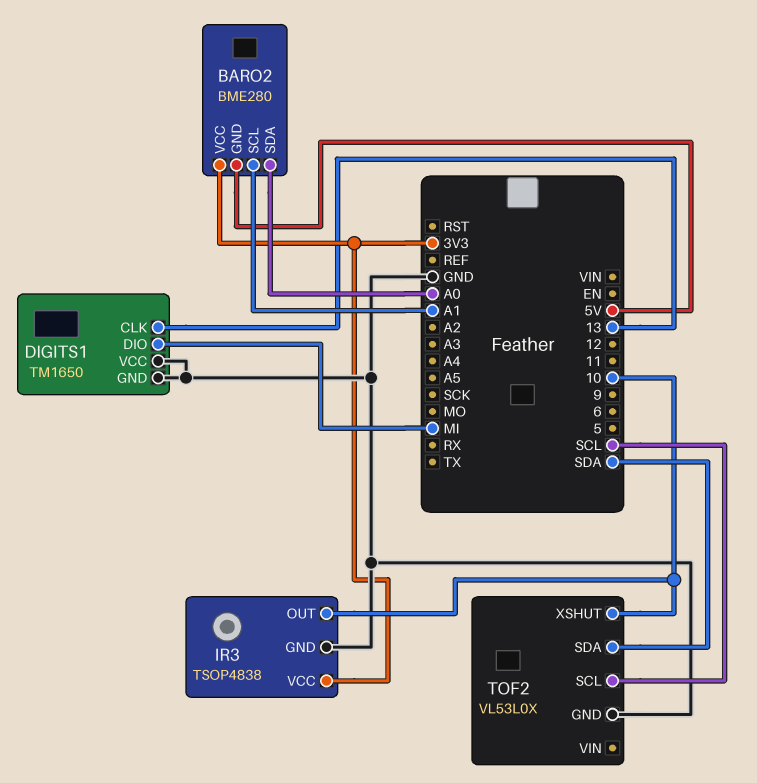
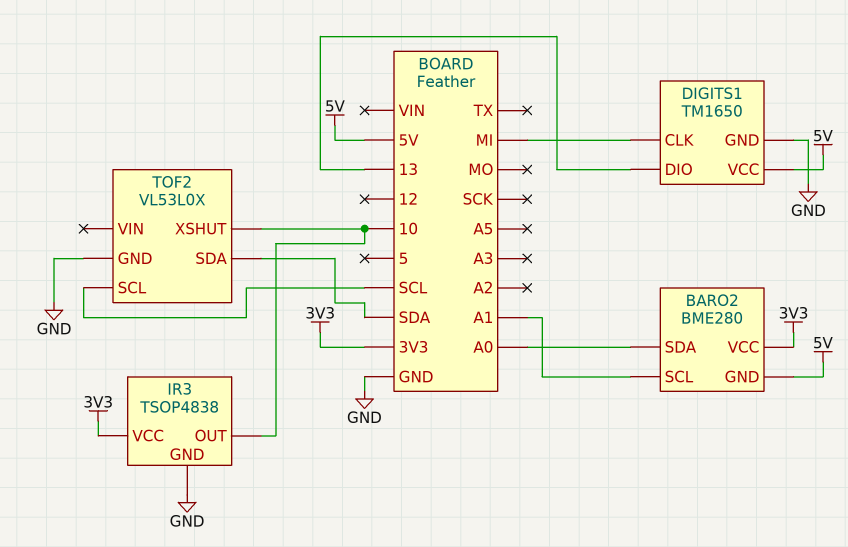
DIGITS1 pin CLK: 13 -> MI
DIGITS1 pin DIO: MI -> 13
DIGITS1 pin VCC: GND -> 5V

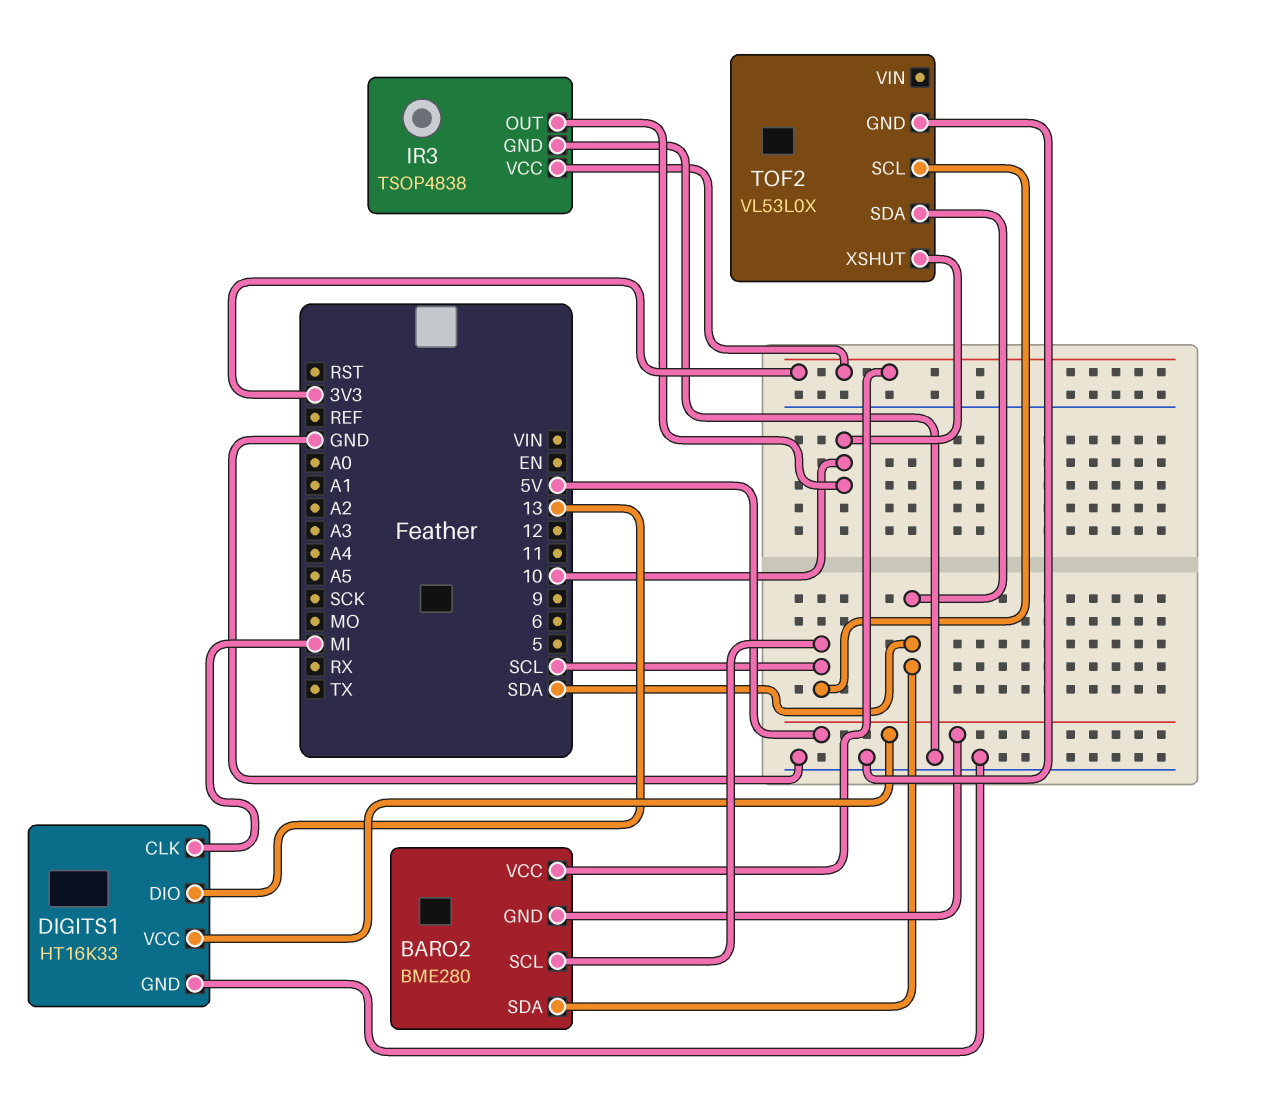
BARO2 pin SCL: A1 -> SCL
BARO2 pin SDA: A0 -> SDA
DIGITS1: TM1650 -> HT16K33

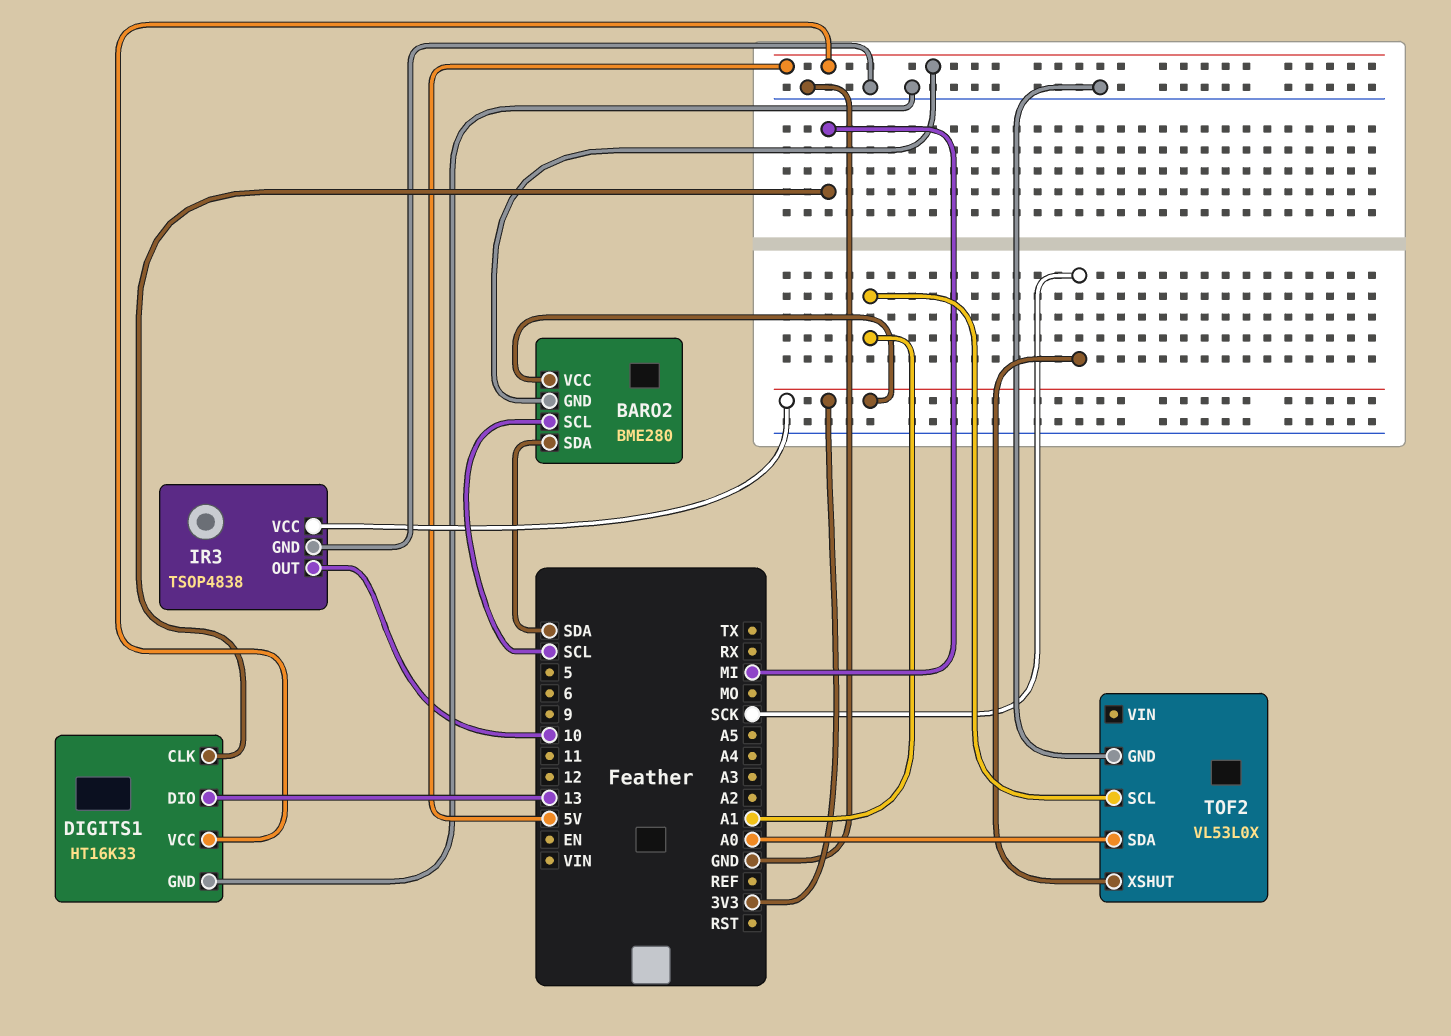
TOF2 pin SCL: SCL -> A1
TOF2 pin SDA: SDA -> A0
TOF2 pin XSHUT: 10 -> SCK

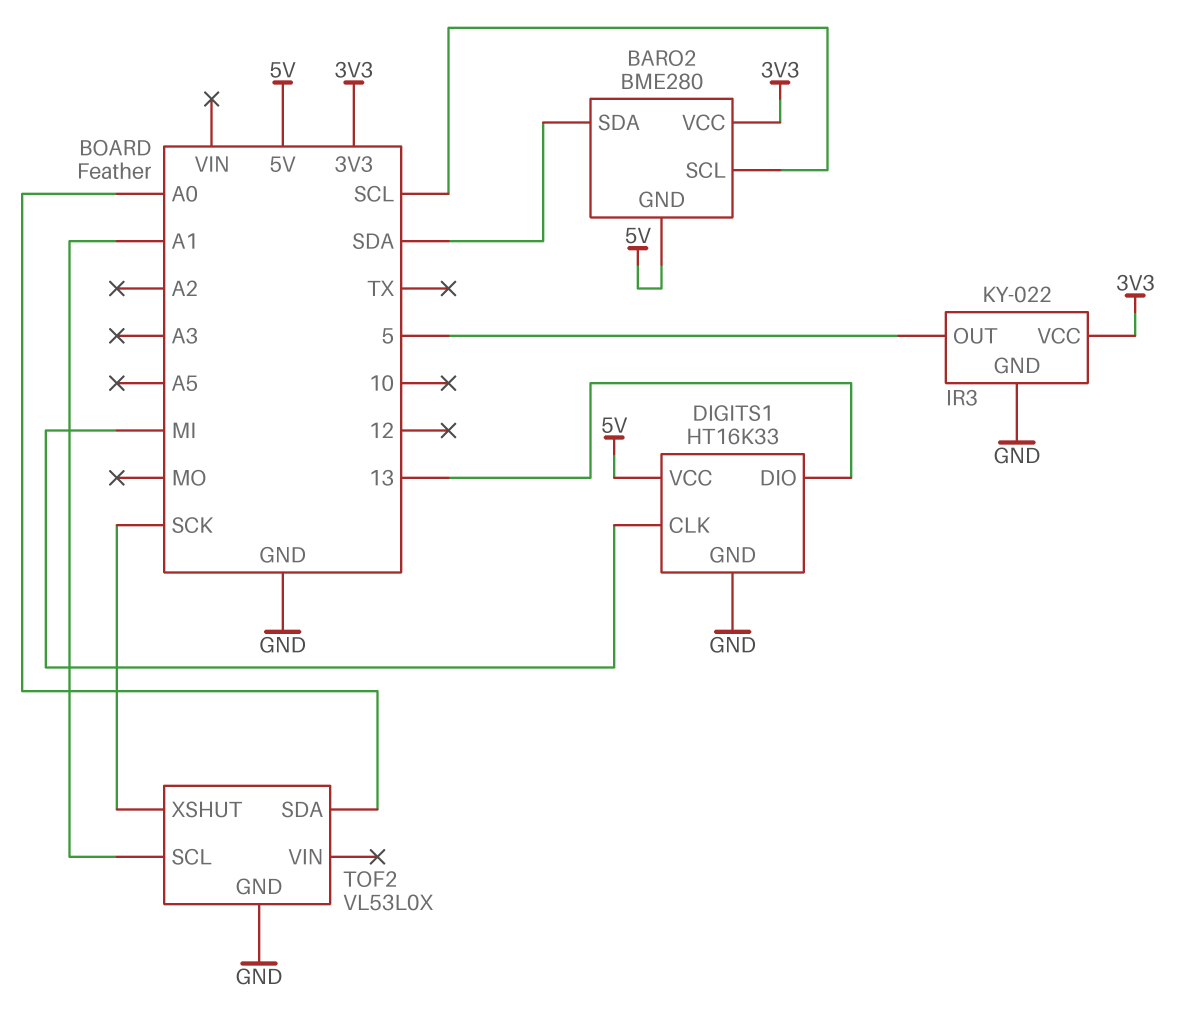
IR3: TSOP4838 -> KY-022
IR3 pin OUT: 10 -> 5

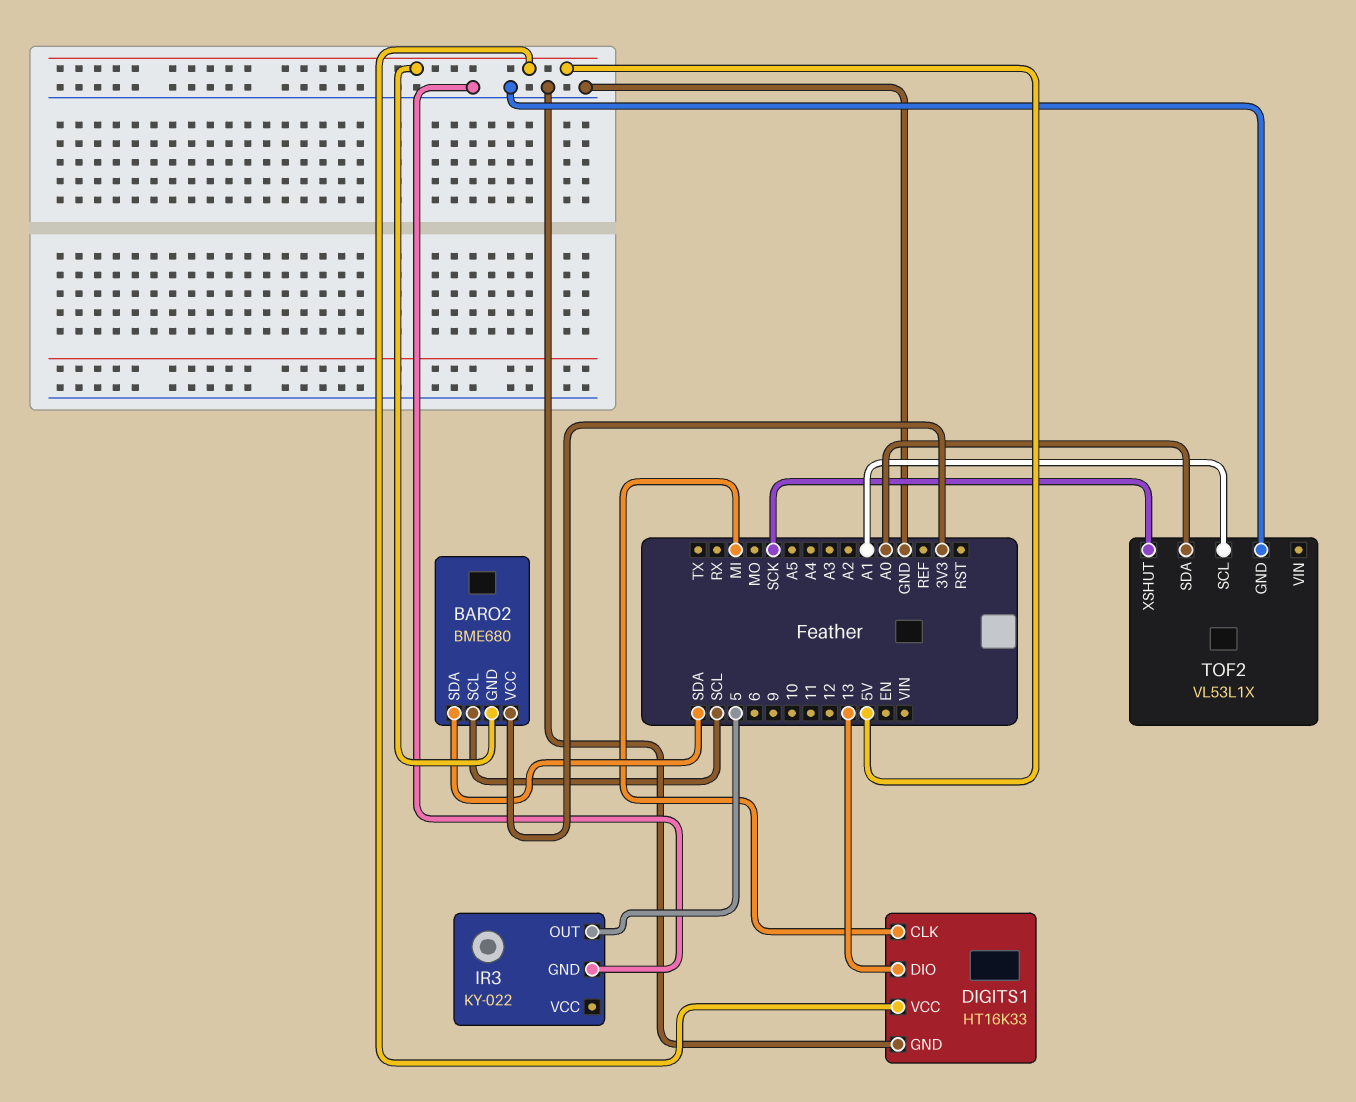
BARO2: BME280 -> BME680
IR3 pin VCC: 3V3 -> none
TOF2: VL53L0X -> VL53L1X

